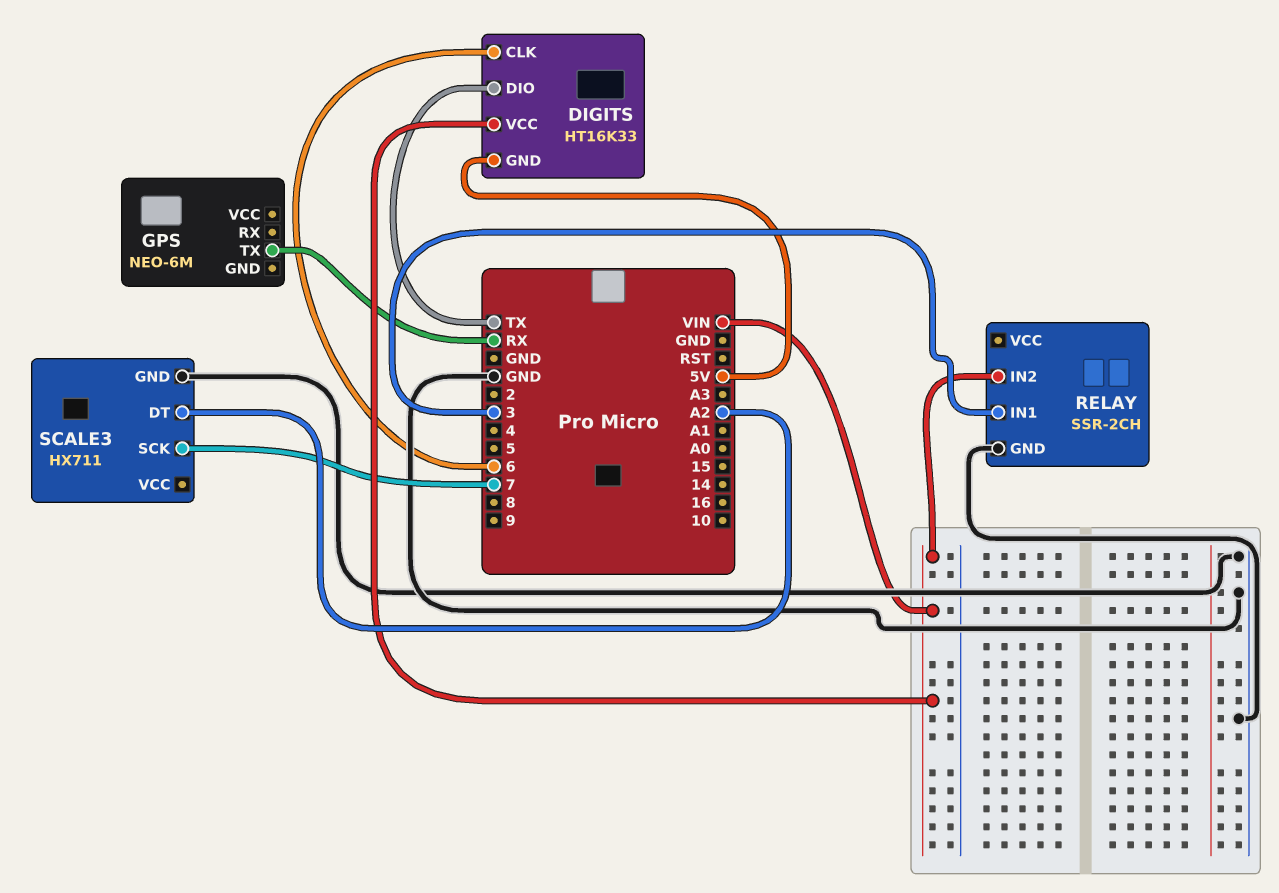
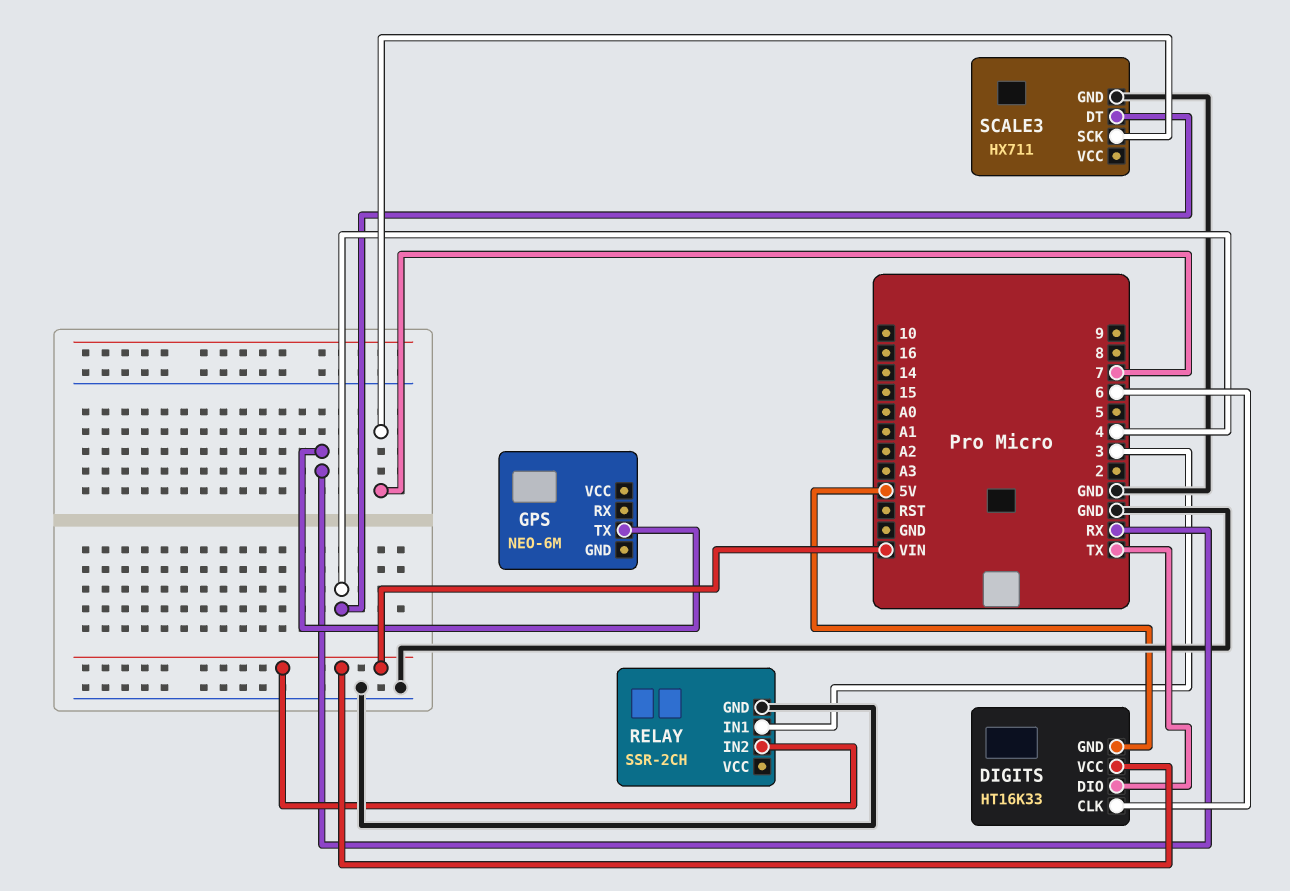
SCALE3 pin DT: A2 -> 4

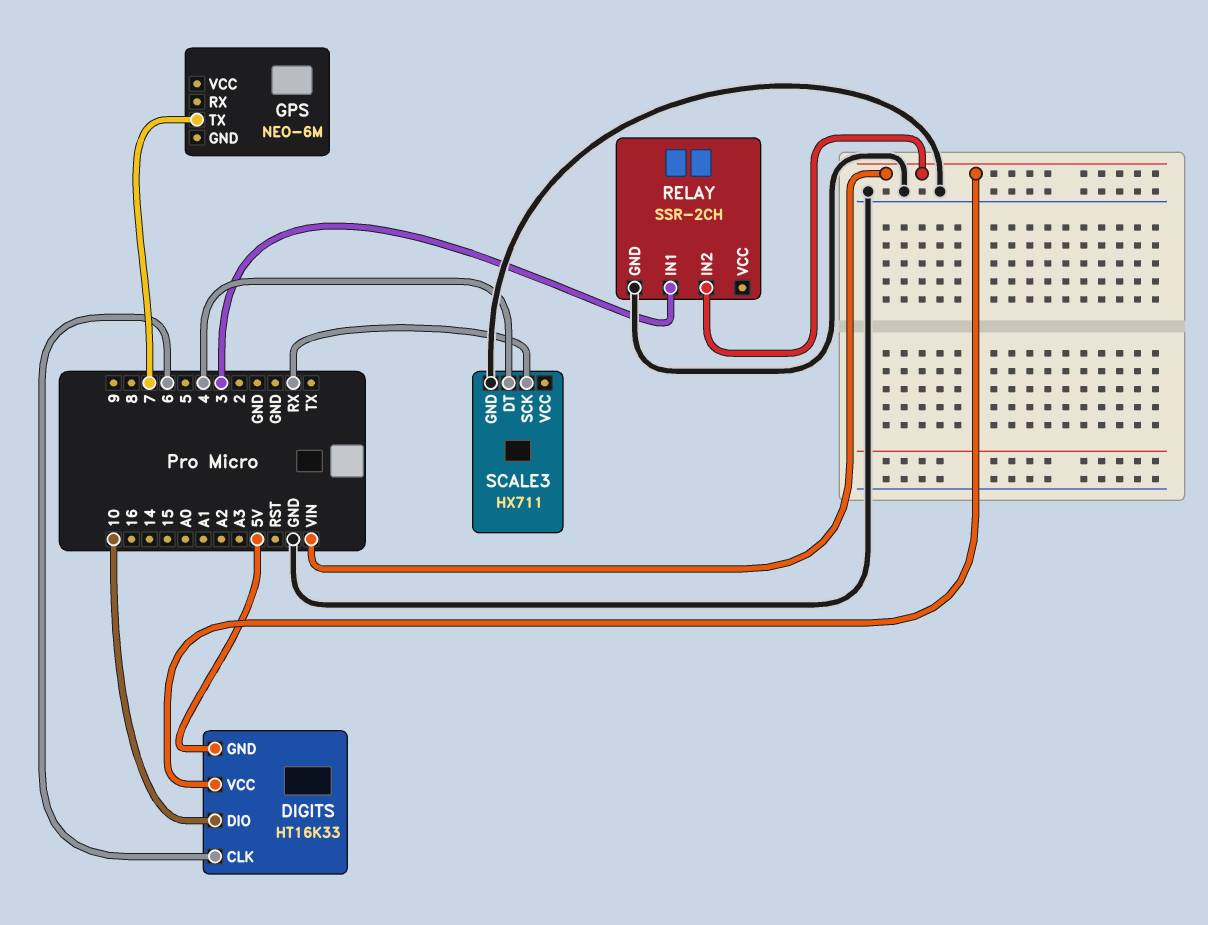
DIGITS pin DIO: TX -> 10
GPS pin TX: RX -> 7
SCALE3 pin SCK: 7 -> RX

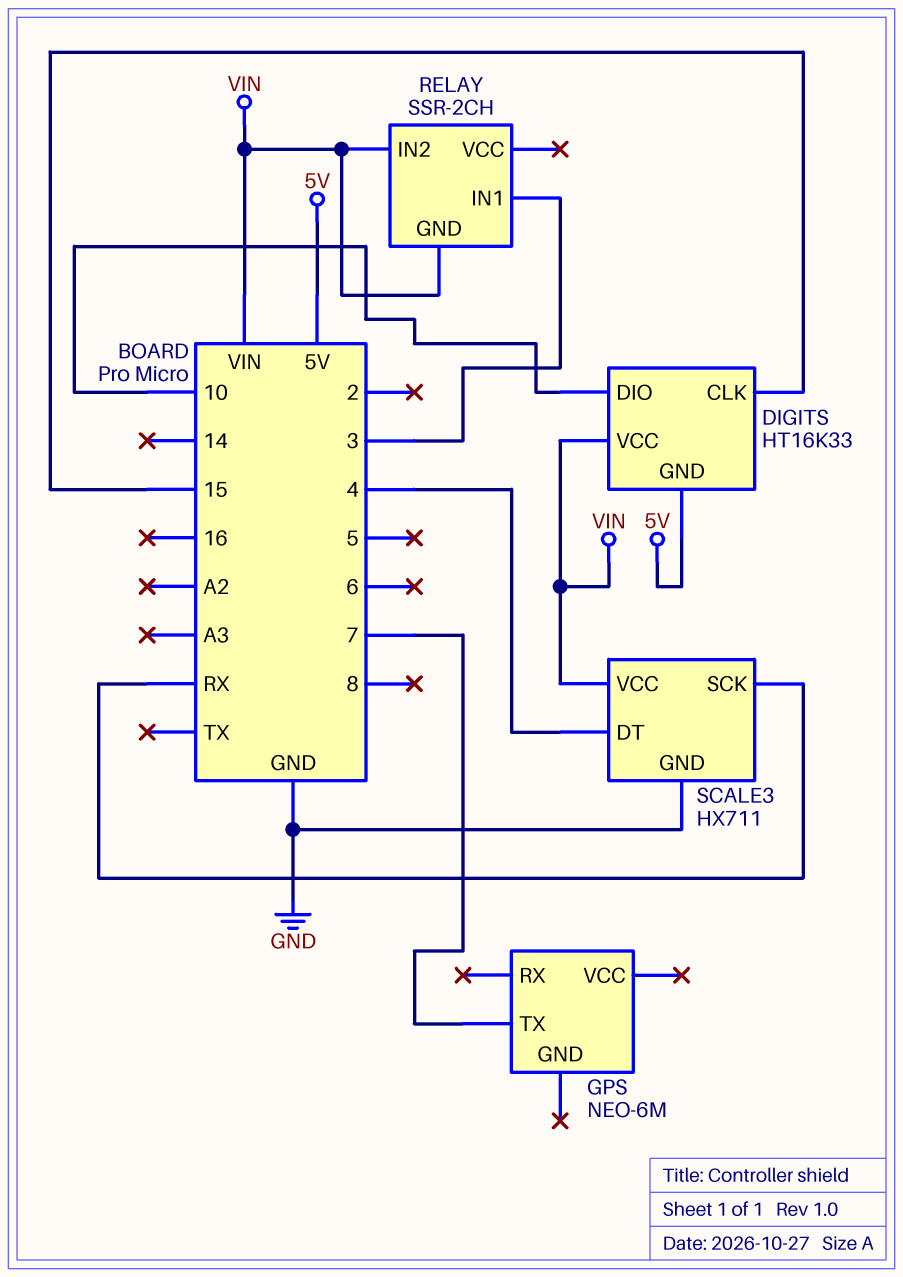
DIGITS pin CLK: 6 -> 15
RELAY pin GND: GND -> VIN
SCALE3 pin VCC: none -> VIN

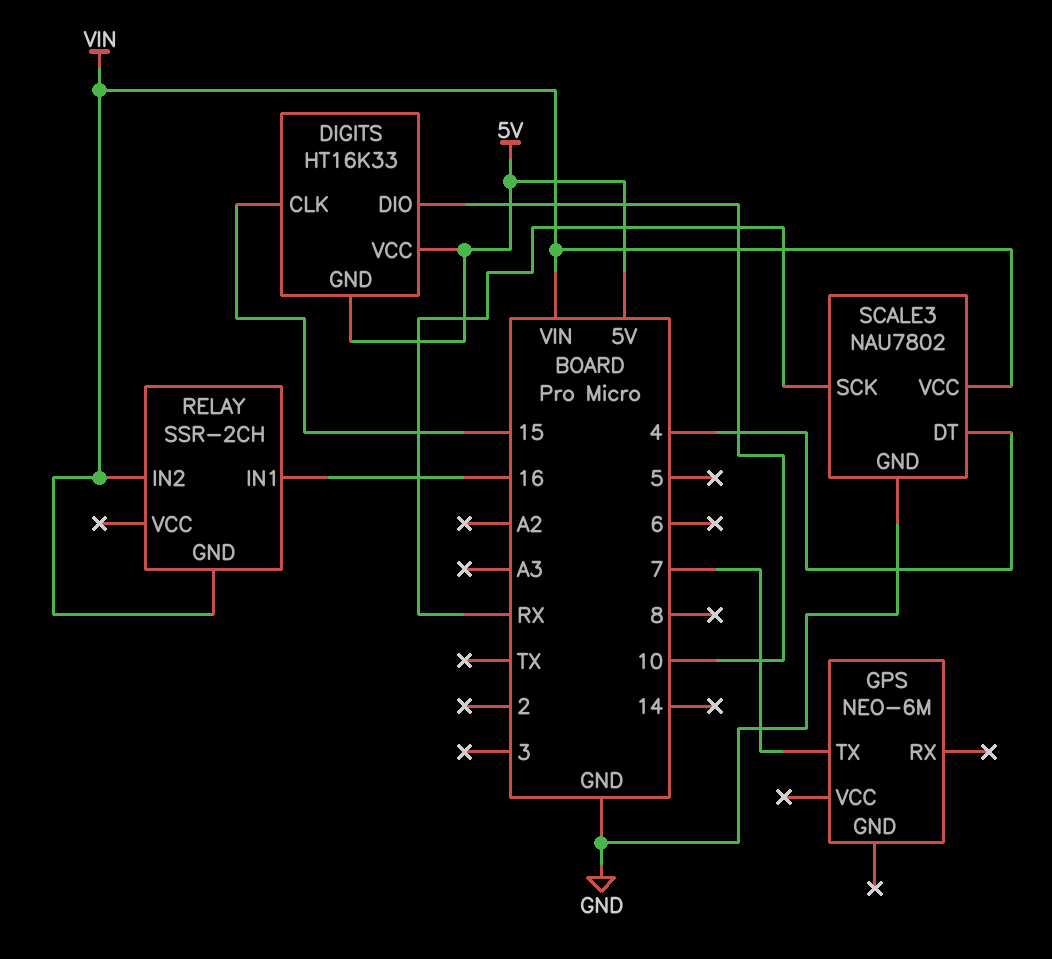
DIGITS pin VCC: VIN -> 5V
RELAY pin IN1: 3 -> 16
SCALE3: HX711 -> NAU7802

